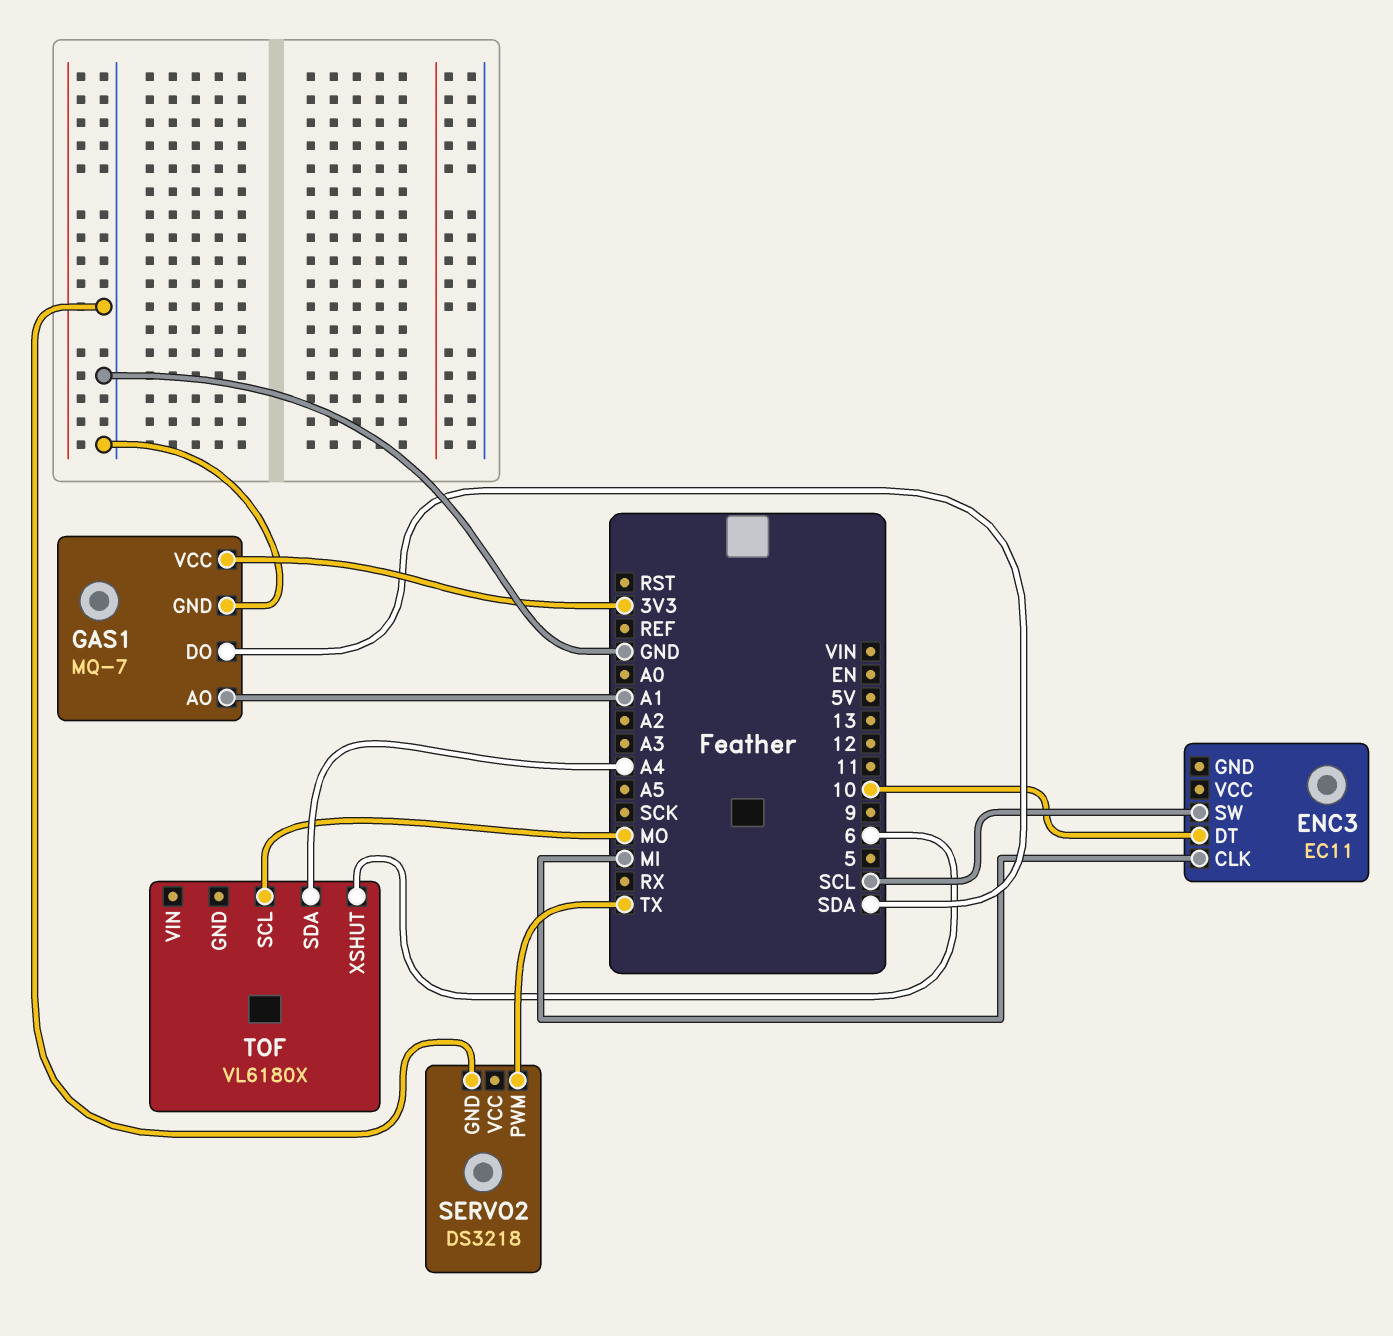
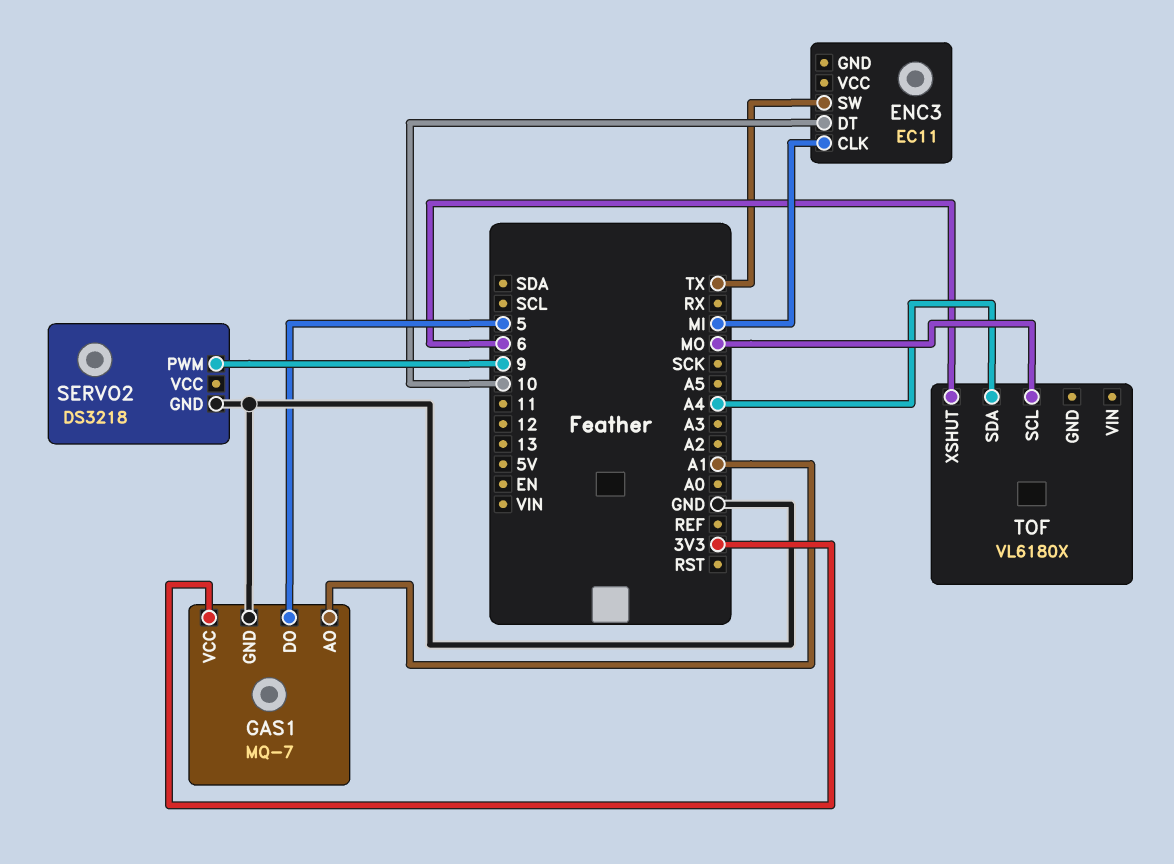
ENC3 pin SW: SCL -> TX
GAS1 pin DO: SDA -> 5
SERVO2 pin PWM: TX -> 9

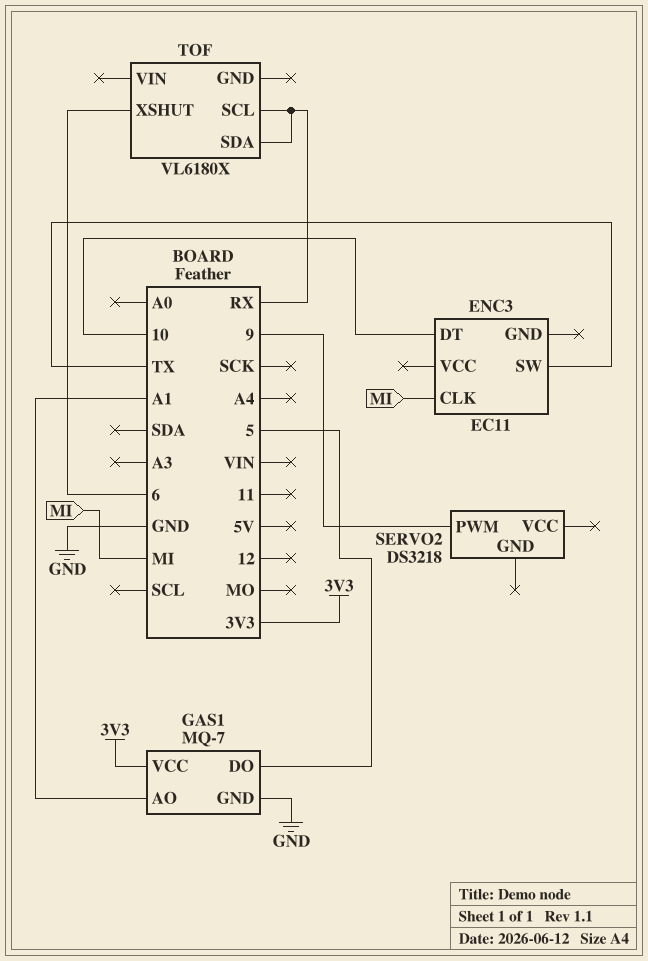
SERVO2 pin GND: GND -> none
TOF pin SCL: MO -> RX
TOF pin SDA: A4 -> RX

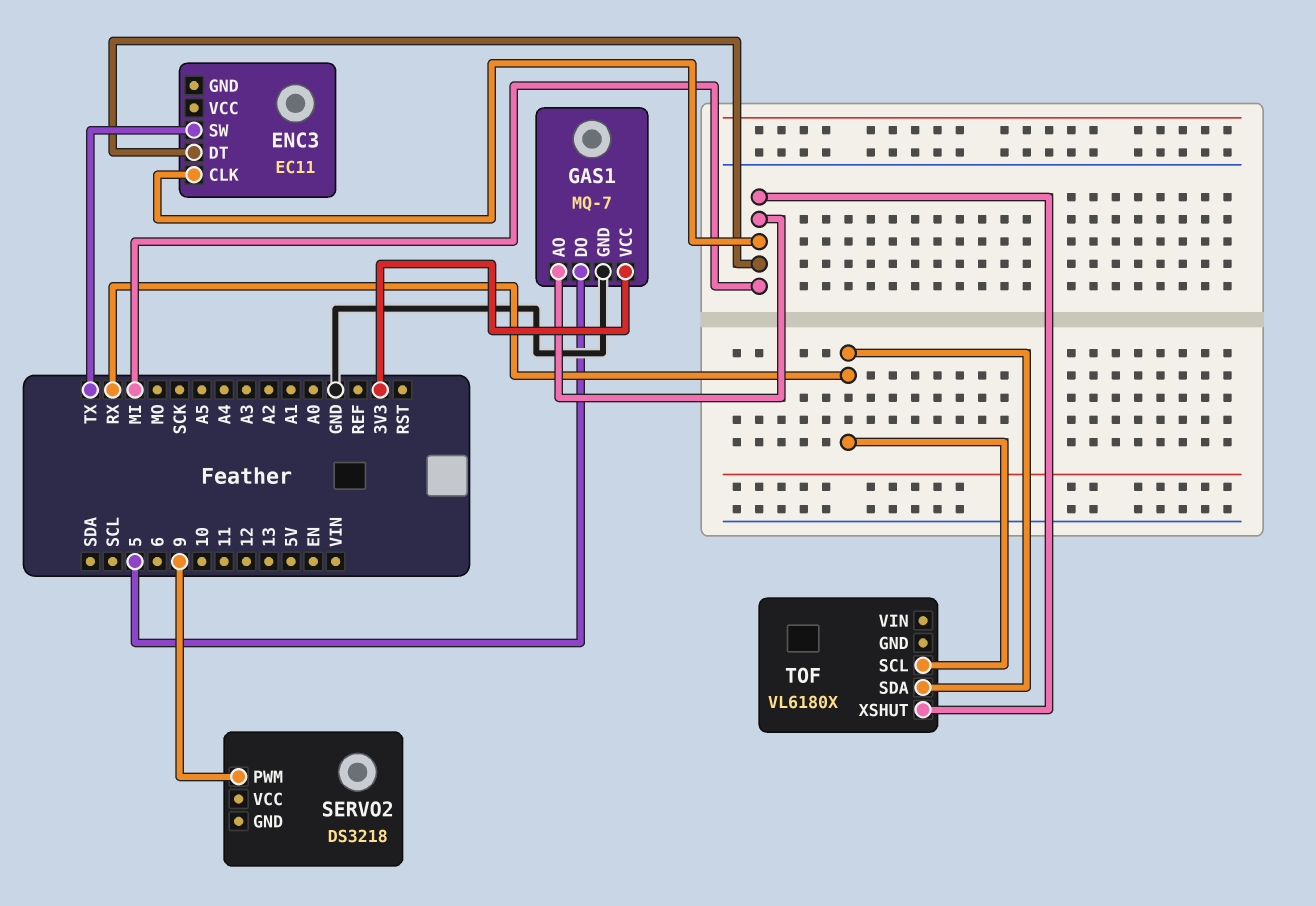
ENC3 pin DT: 10 -> MI
GAS1 pin AO: A1 -> MI
TOF pin XSHUT: 6 -> MI

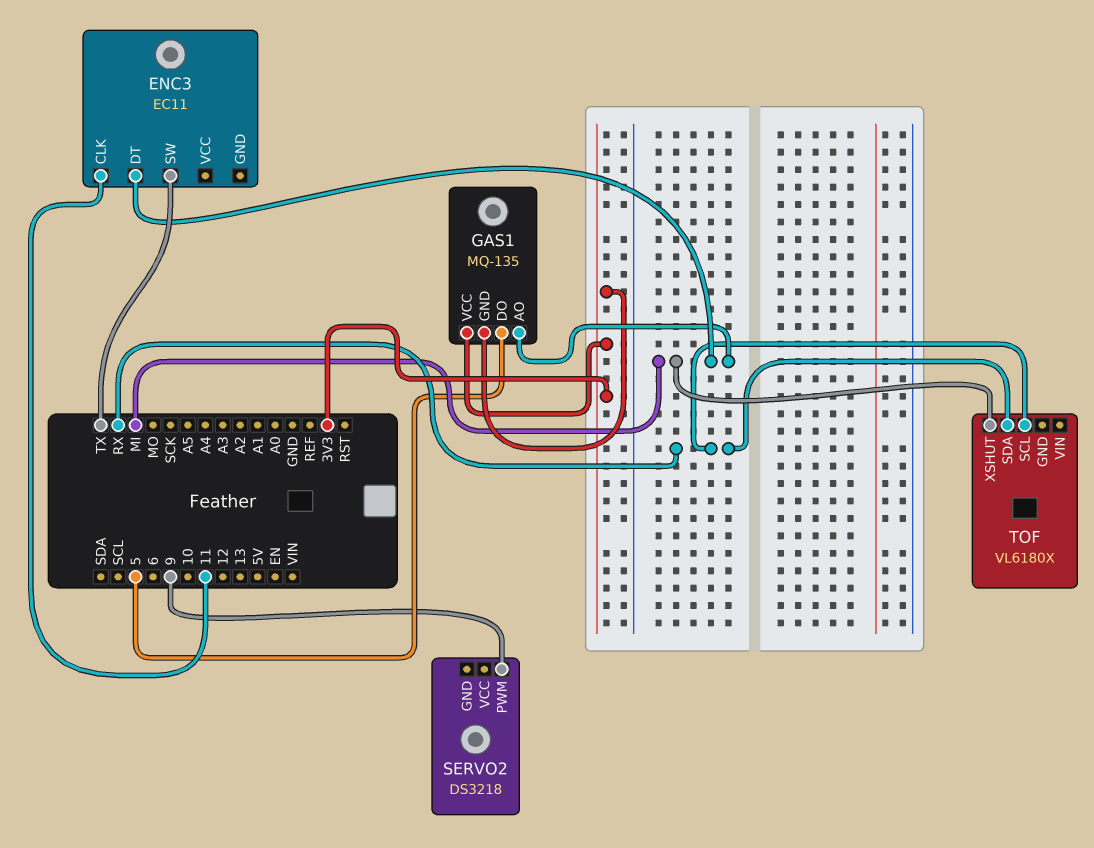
ENC3 pin CLK: MI -> 11
GAS1: MQ-7 -> MQ-135
GAS1 pin GND: GND -> 3V3

